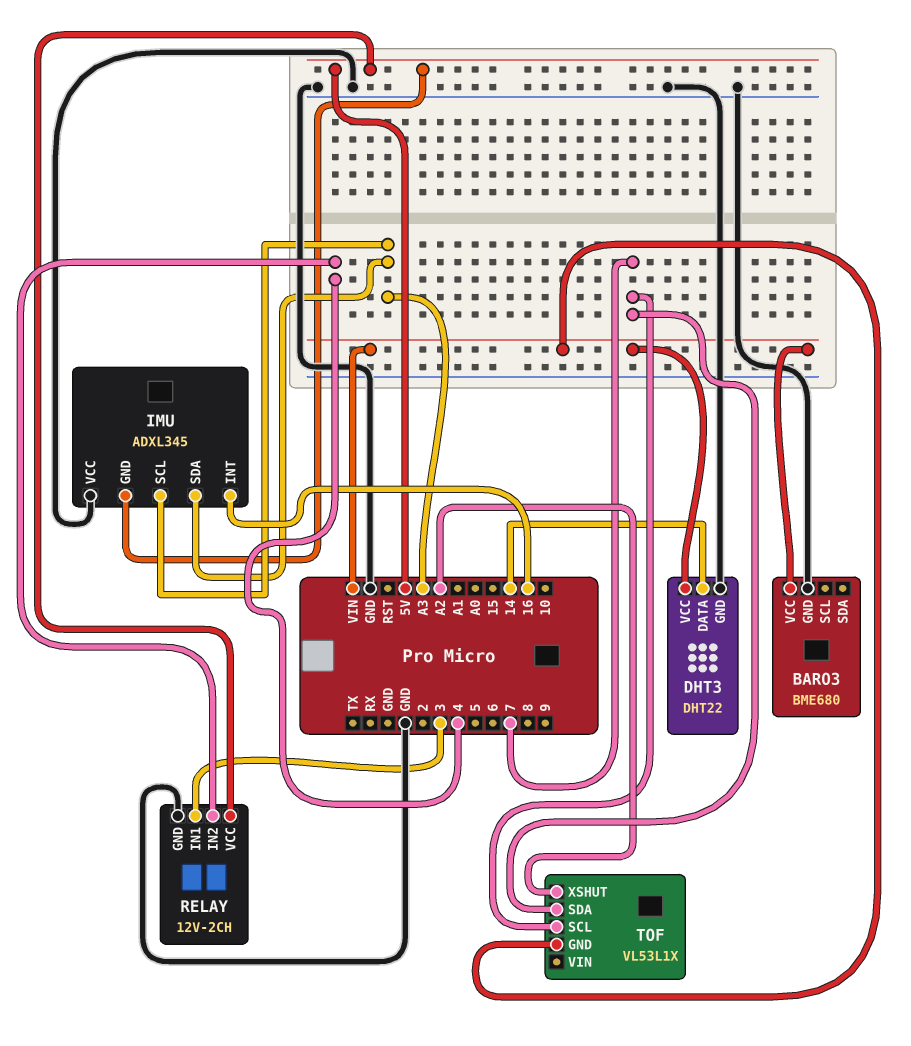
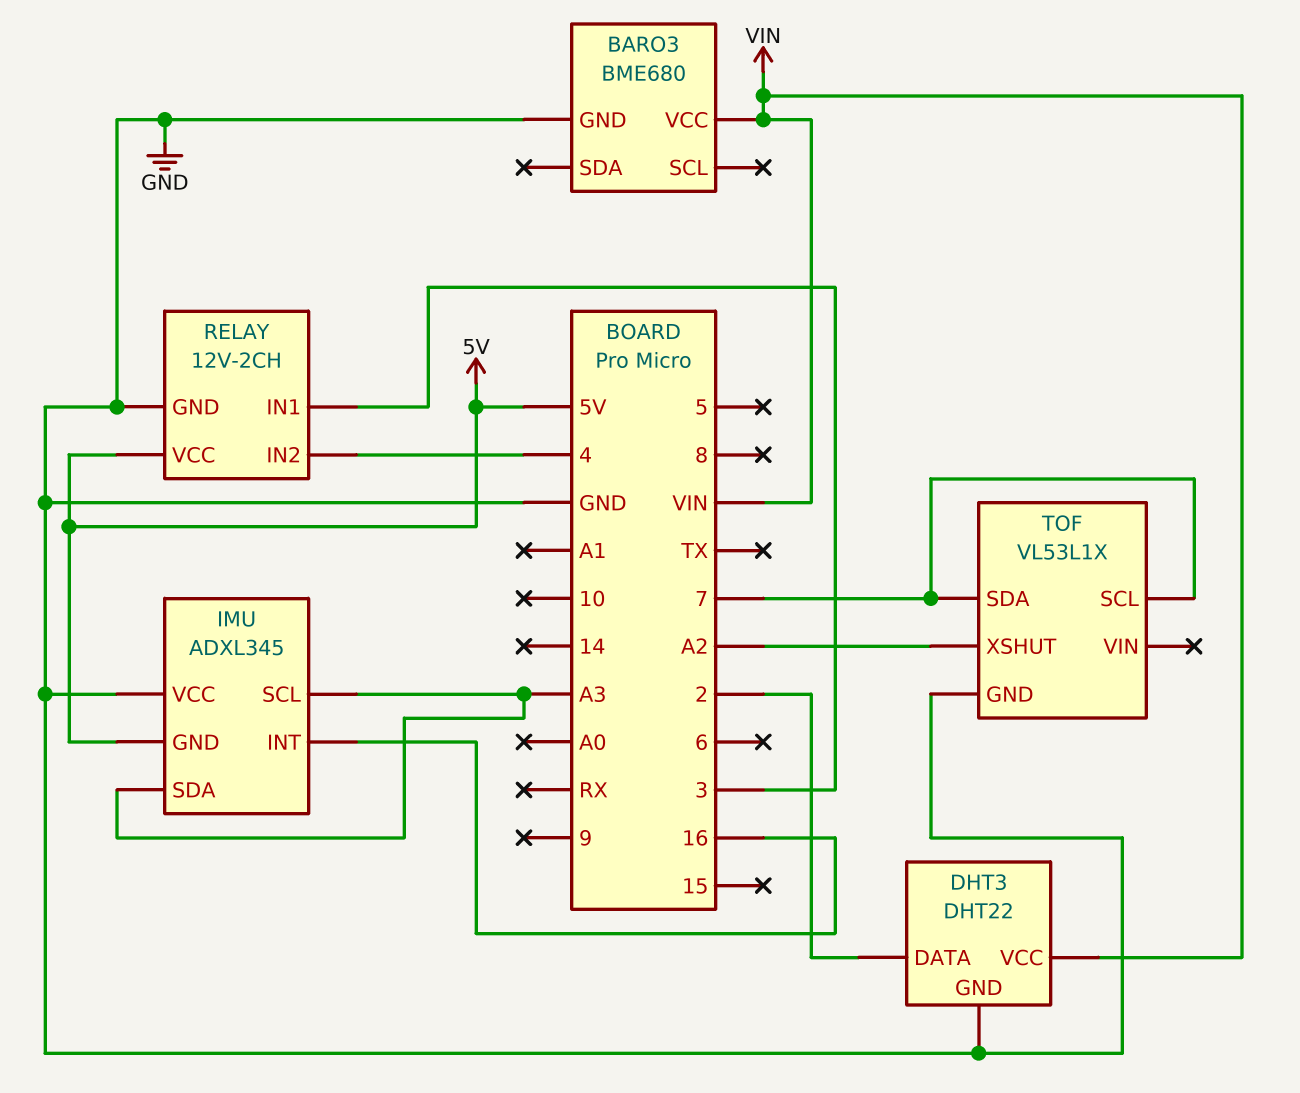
DHT3 pin DATA: 14 -> 2
TOF pin GND: VIN -> GND

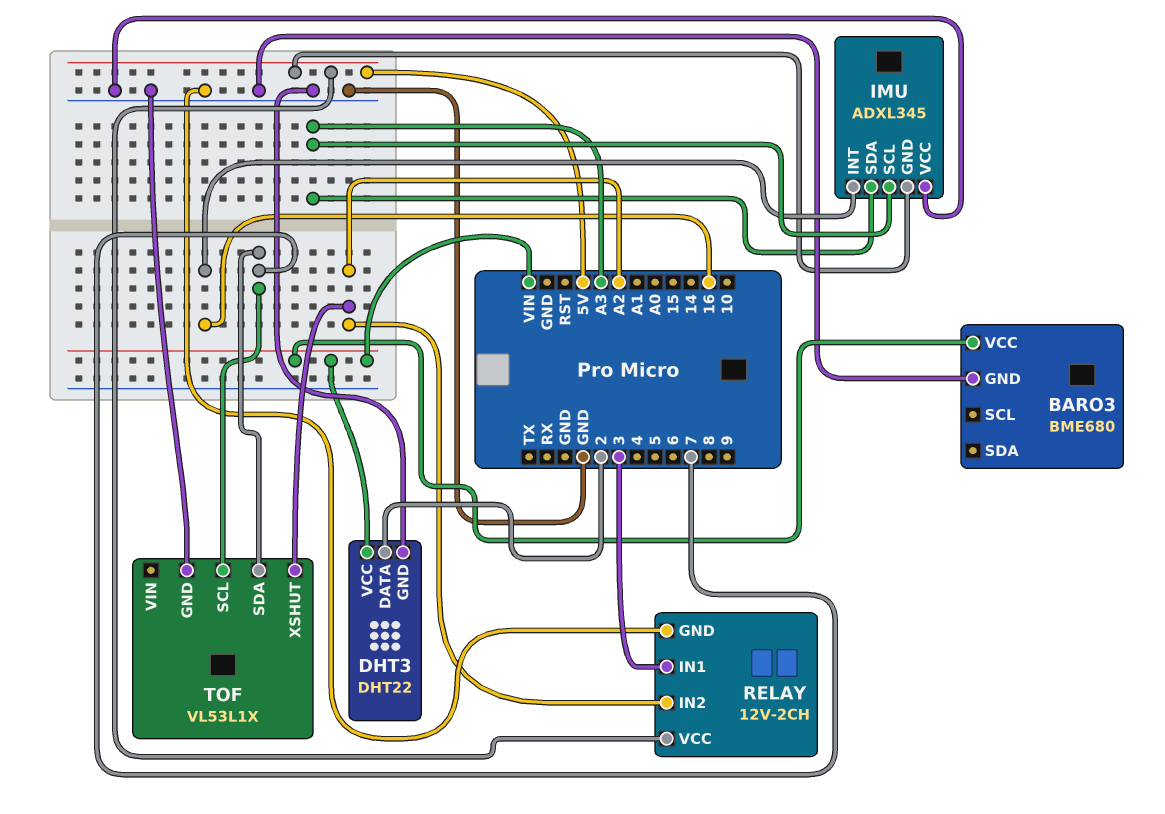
RELAY pin IN2: 4 -> A2

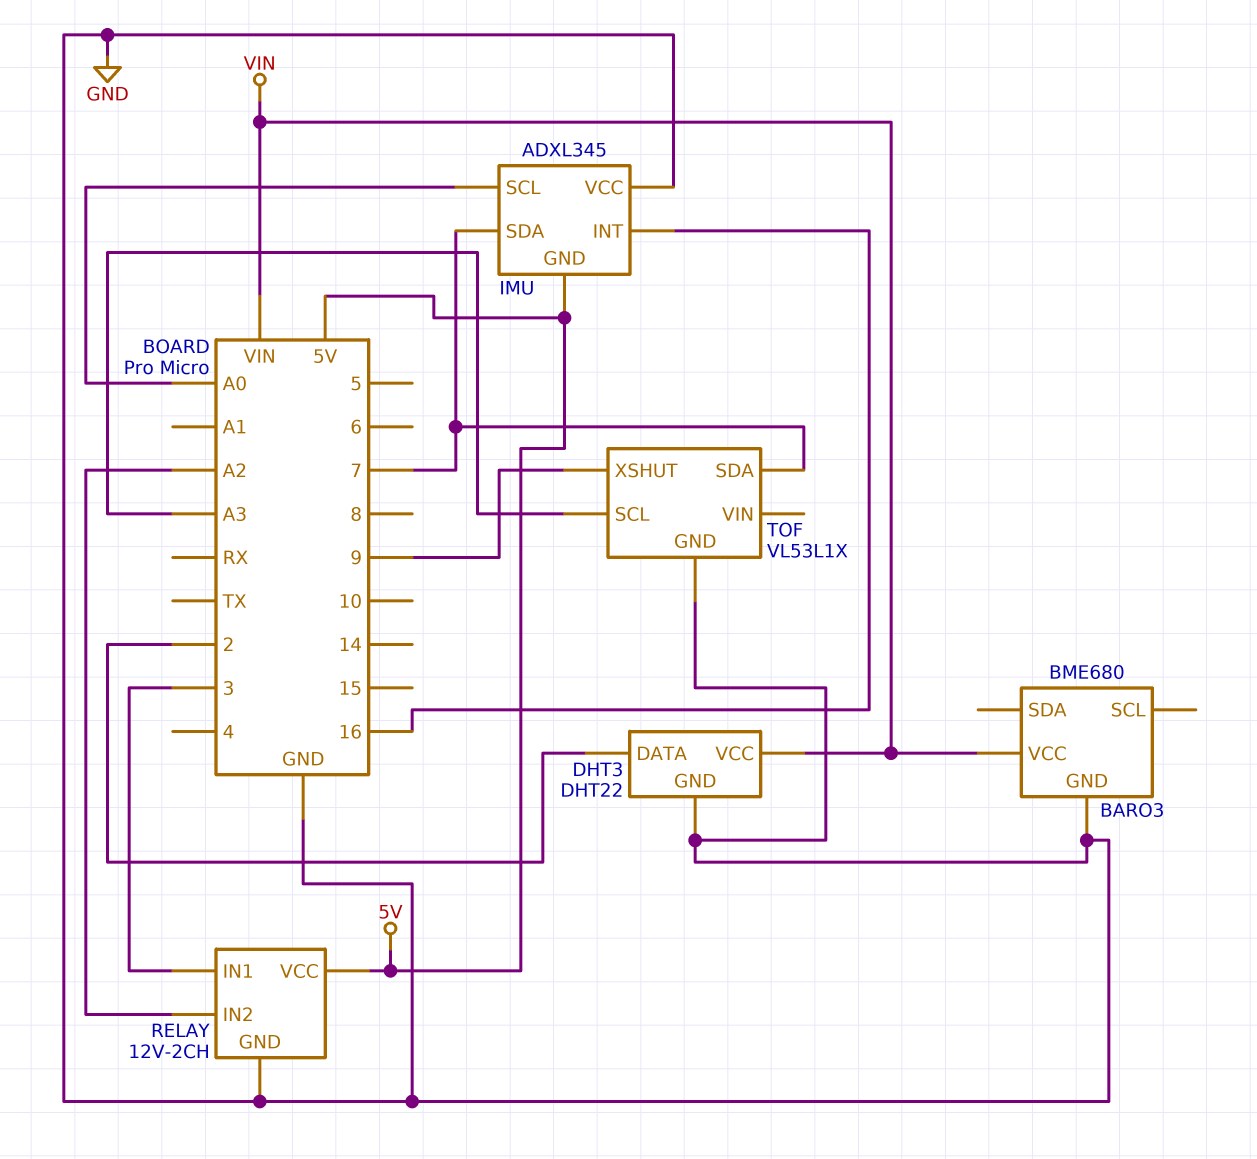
IMU pin SCL: A3 -> A0
IMU pin SDA: A3 -> 7
TOF pin SCL: 7 -> A3
TOF pin XSHUT: A2 -> 9

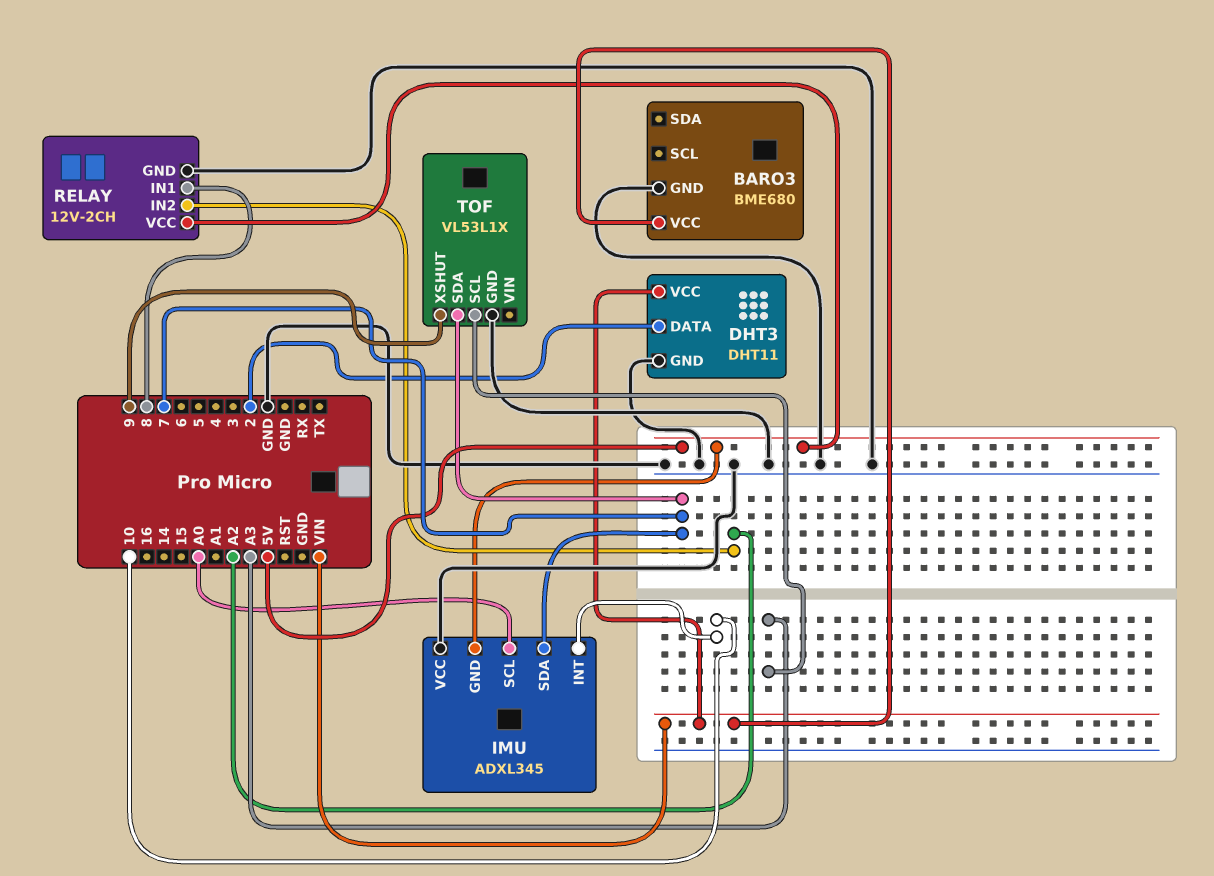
DHT3: DHT22 -> DHT11
IMU pin INT: 16 -> 10
RELAY pin IN1: 3 -> 8

